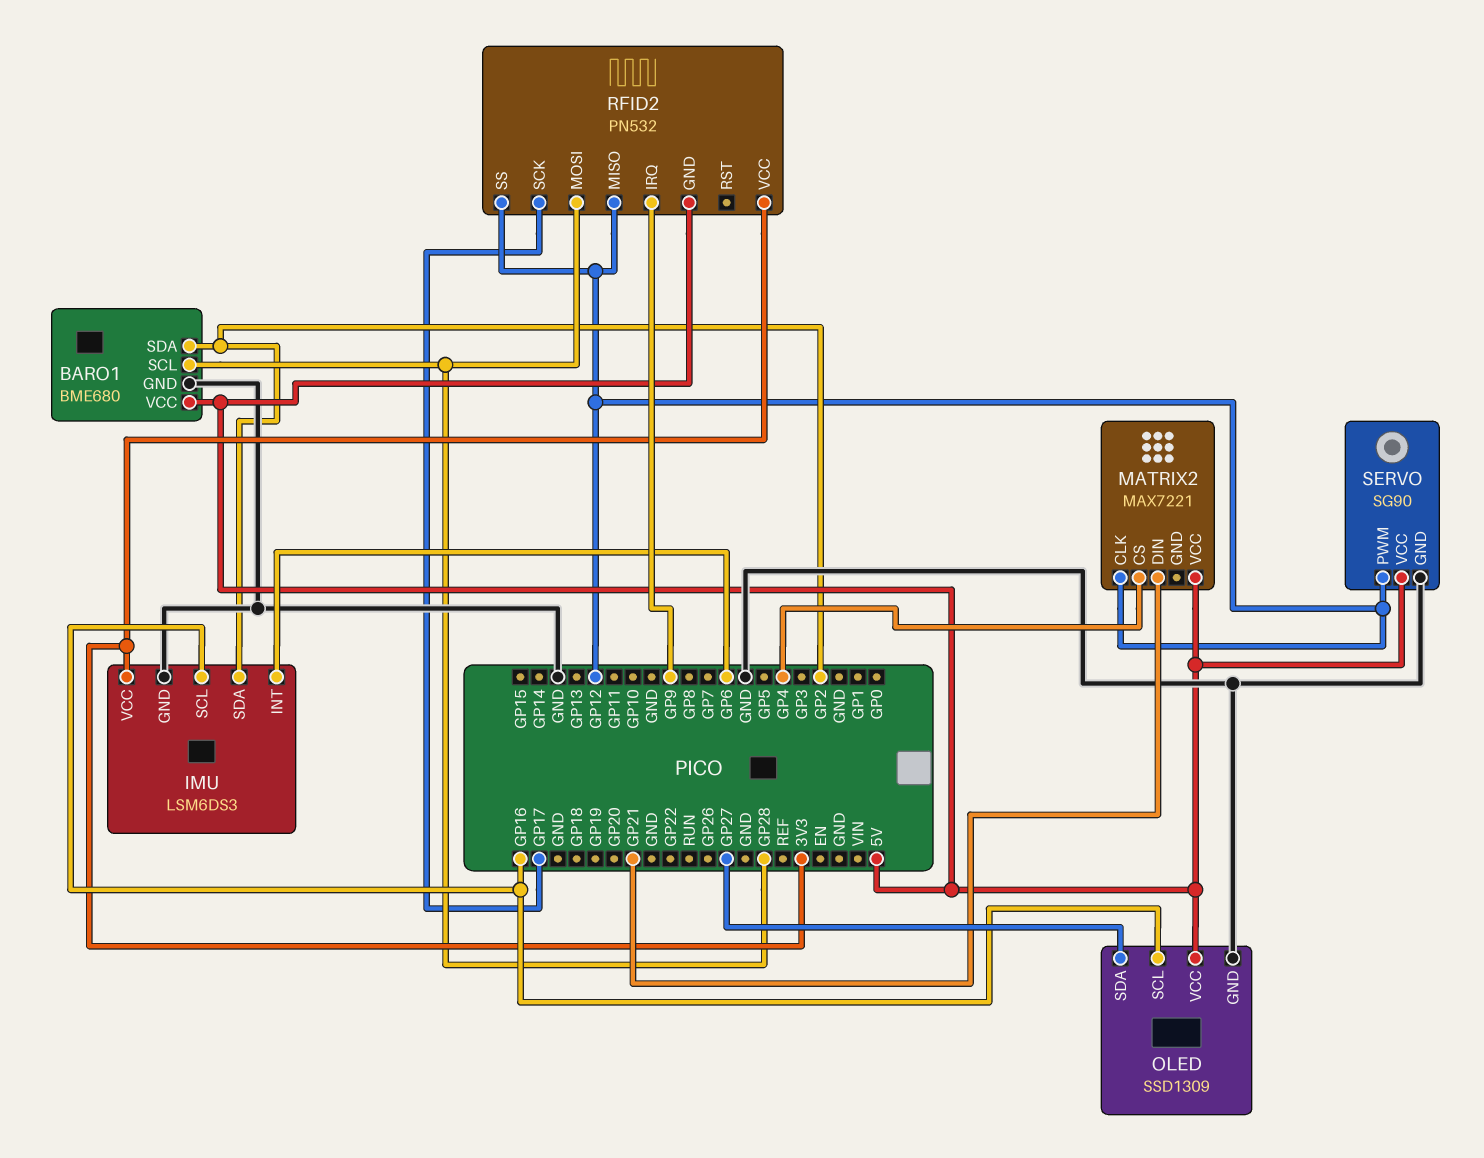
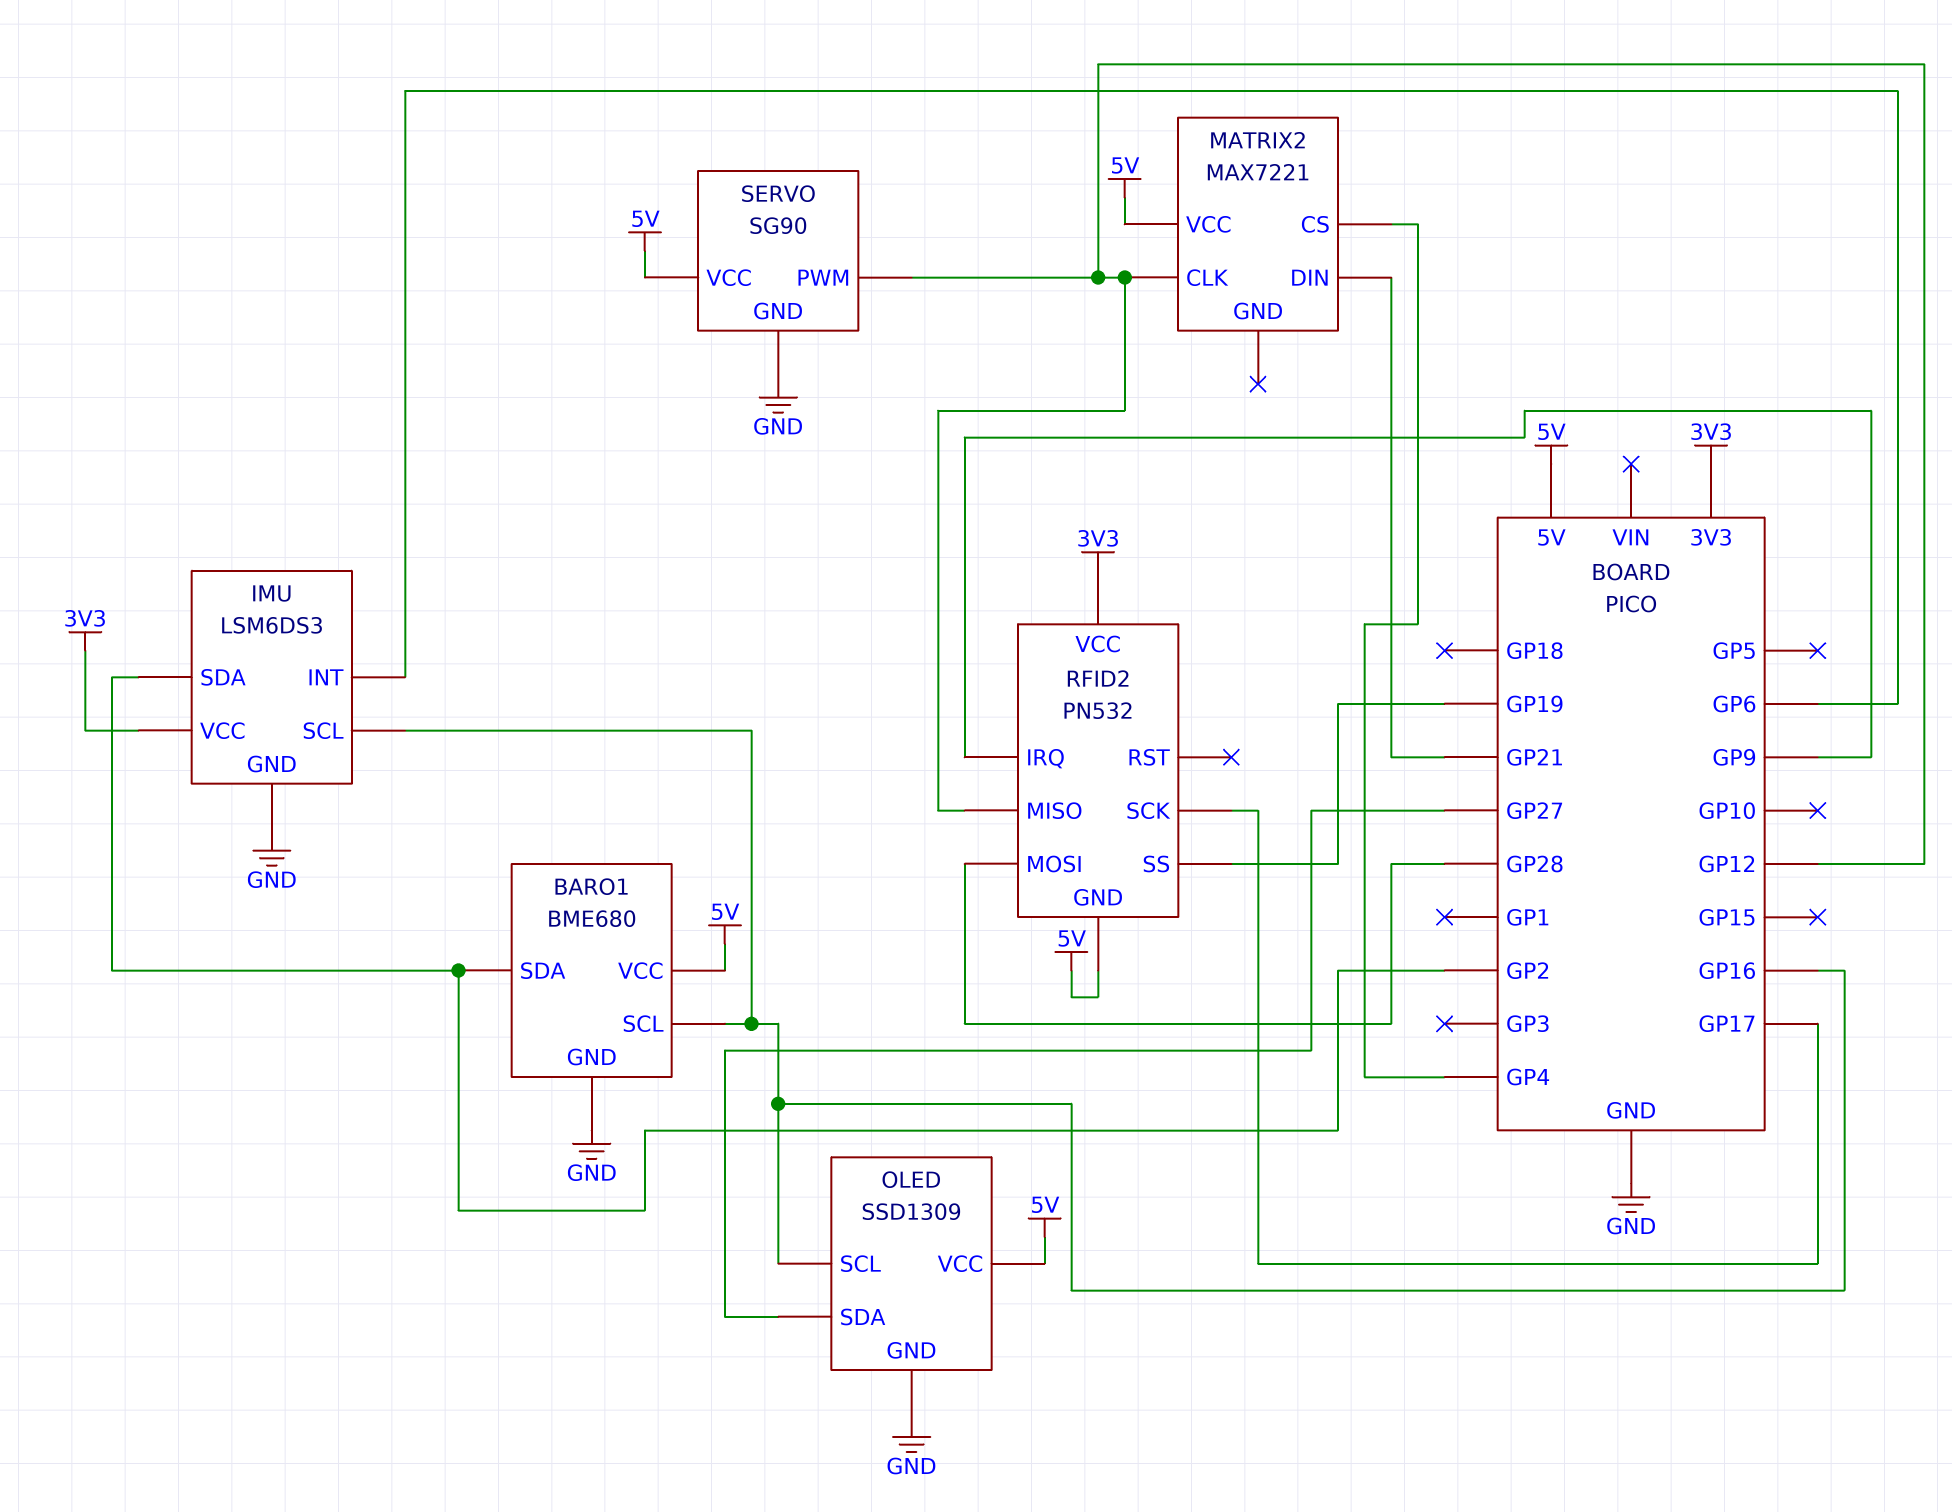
BARO1 pin SCL: GP28 -> GP16
RFID2 pin SS: GP12 -> GP19

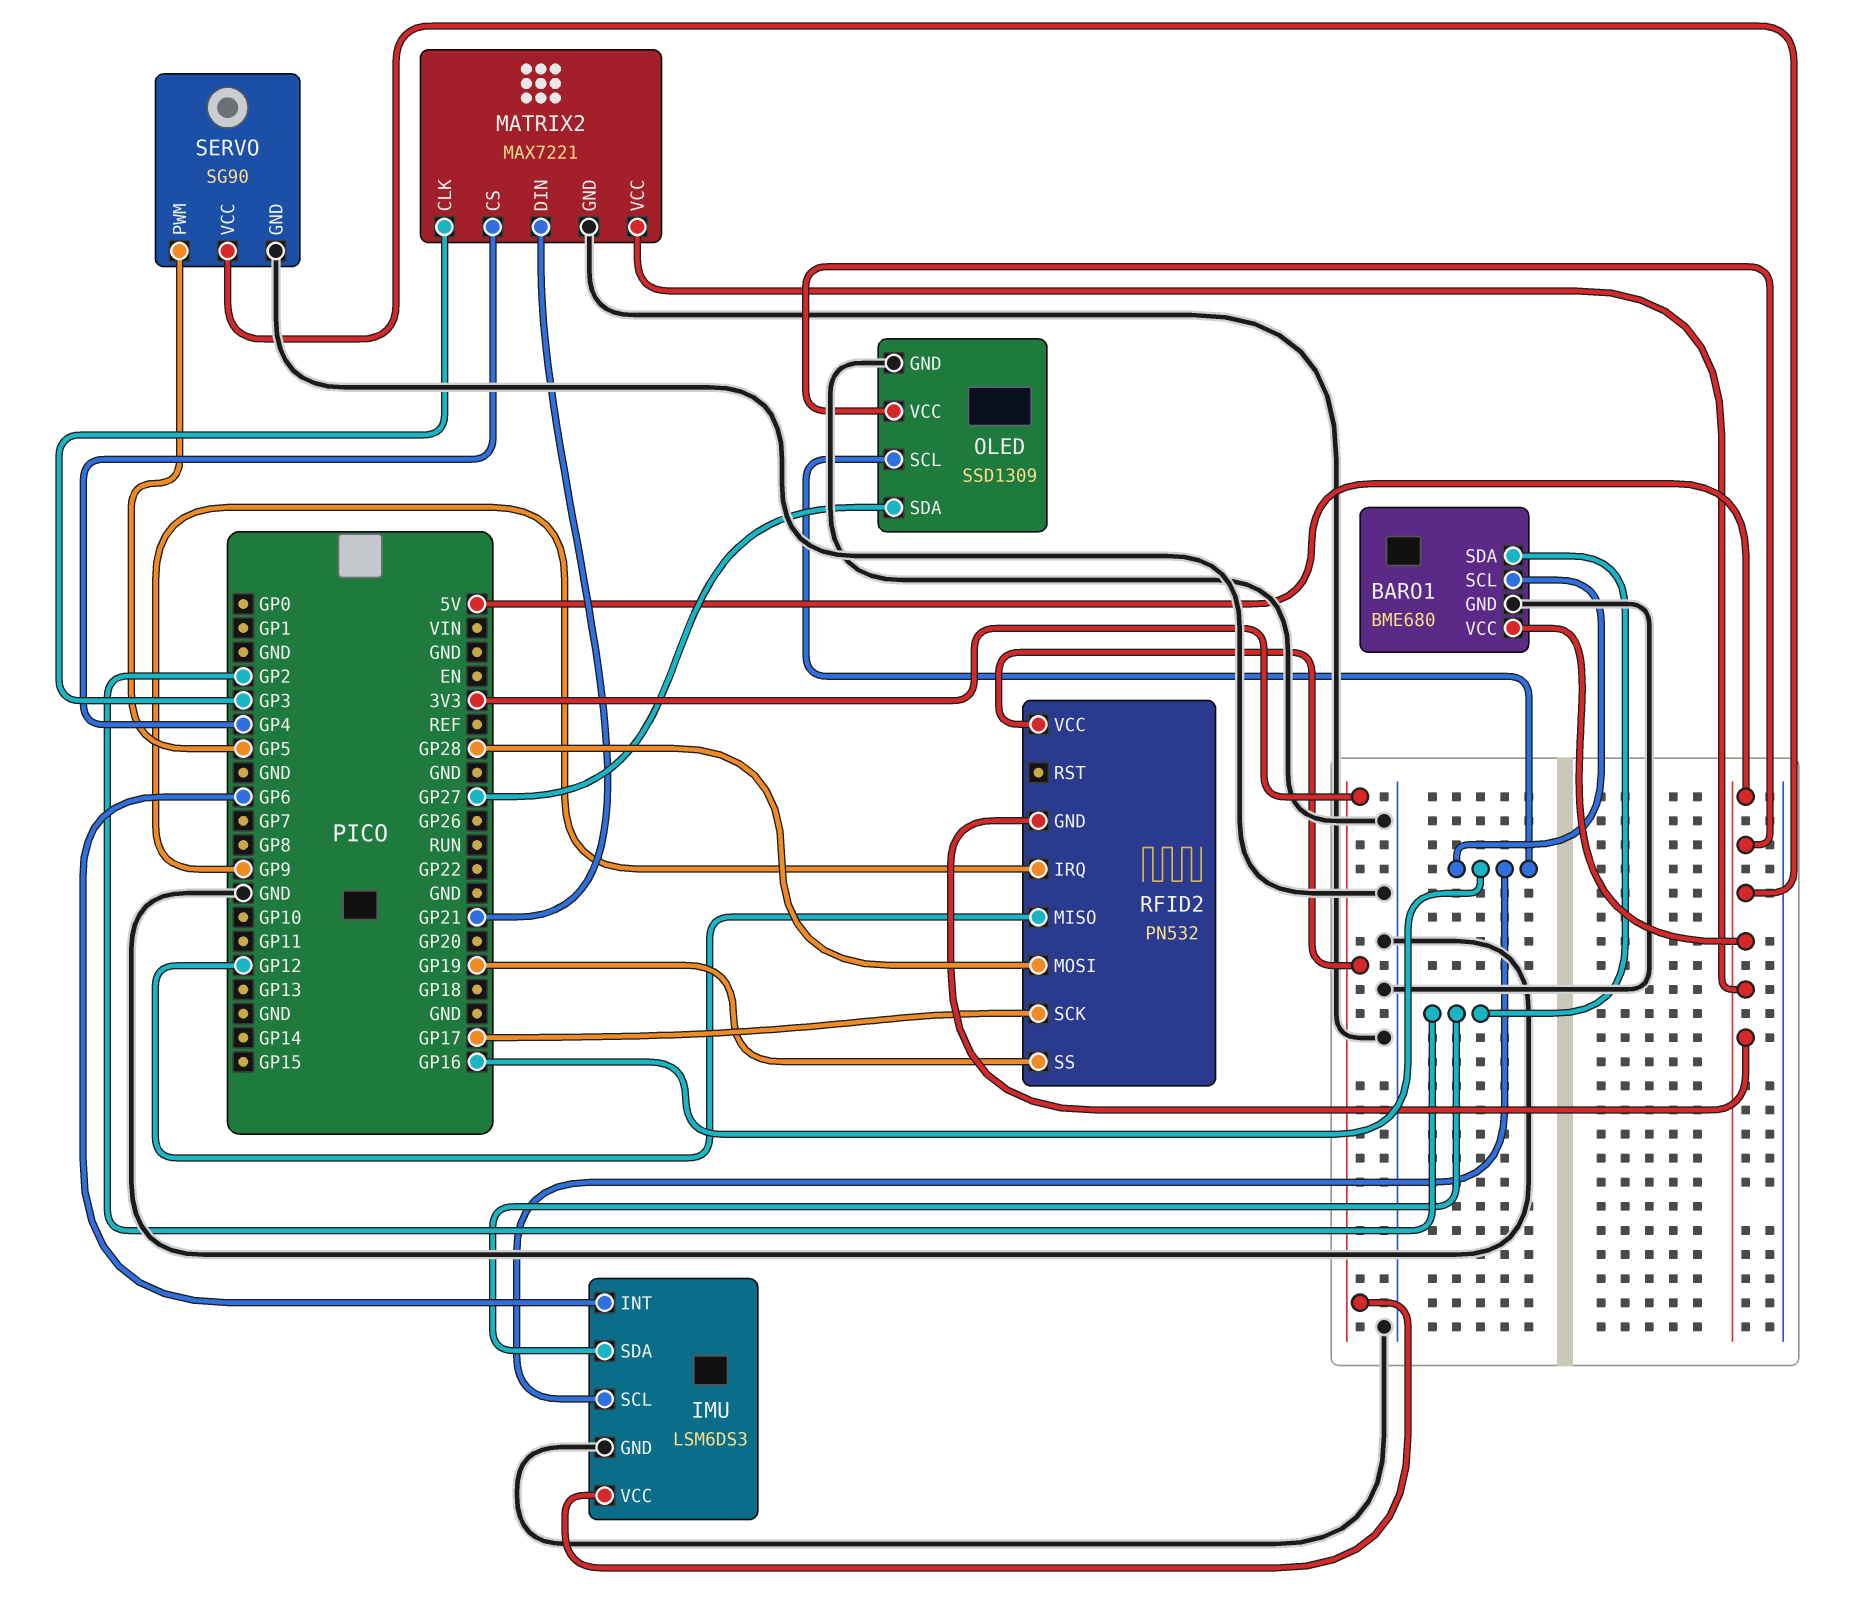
MATRIX2 pin CLK: GP12 -> GP3
MATRIX2 pin GND: none -> GND
SERVO pin PWM: GP12 -> GP5

